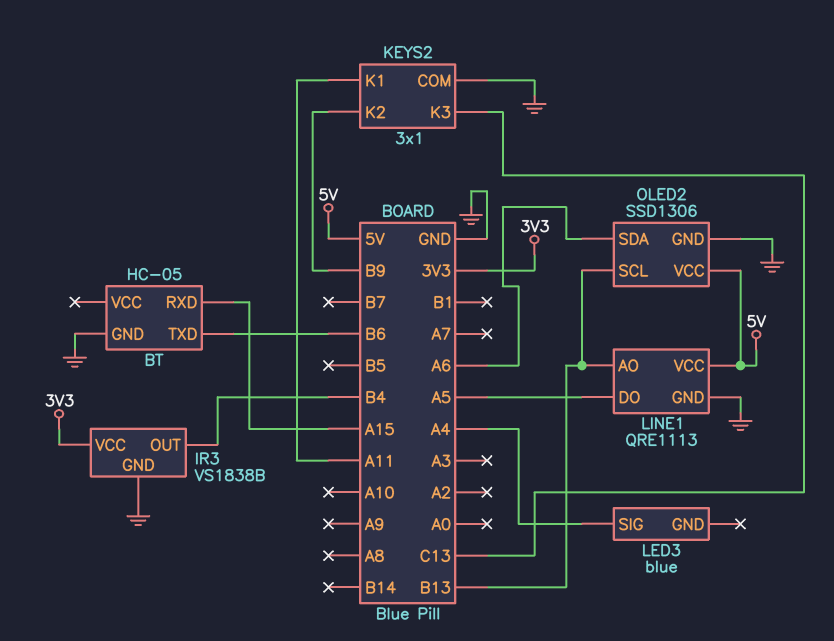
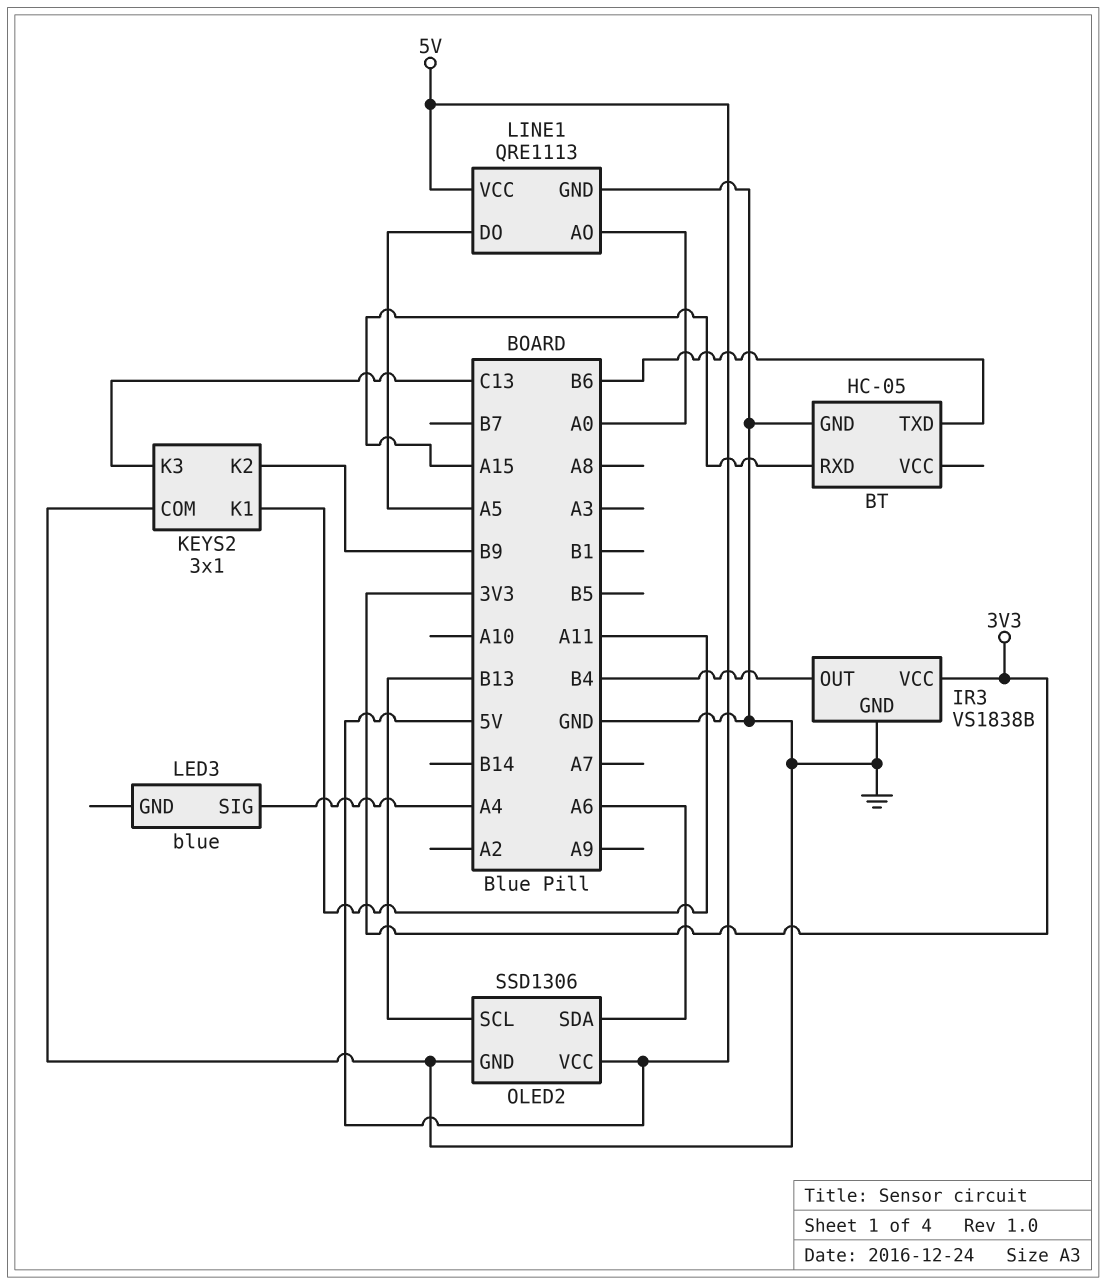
LINE1 pin AO: B13 -> A0

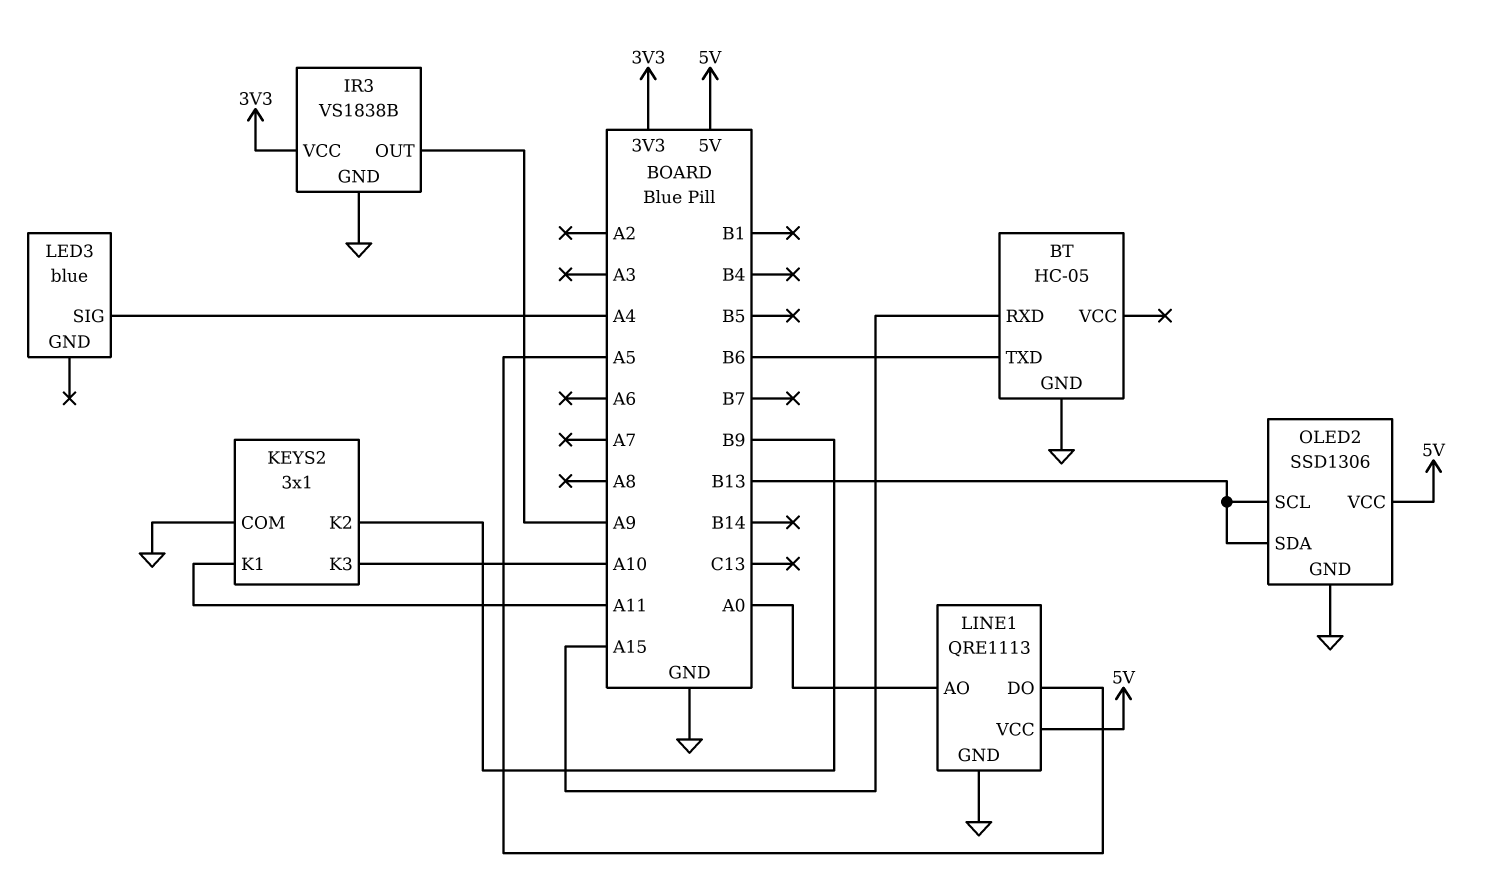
IR3 pin OUT: B4 -> A9
KEYS2 pin K3: C13 -> A10
OLED2 pin SDA: A6 -> B13

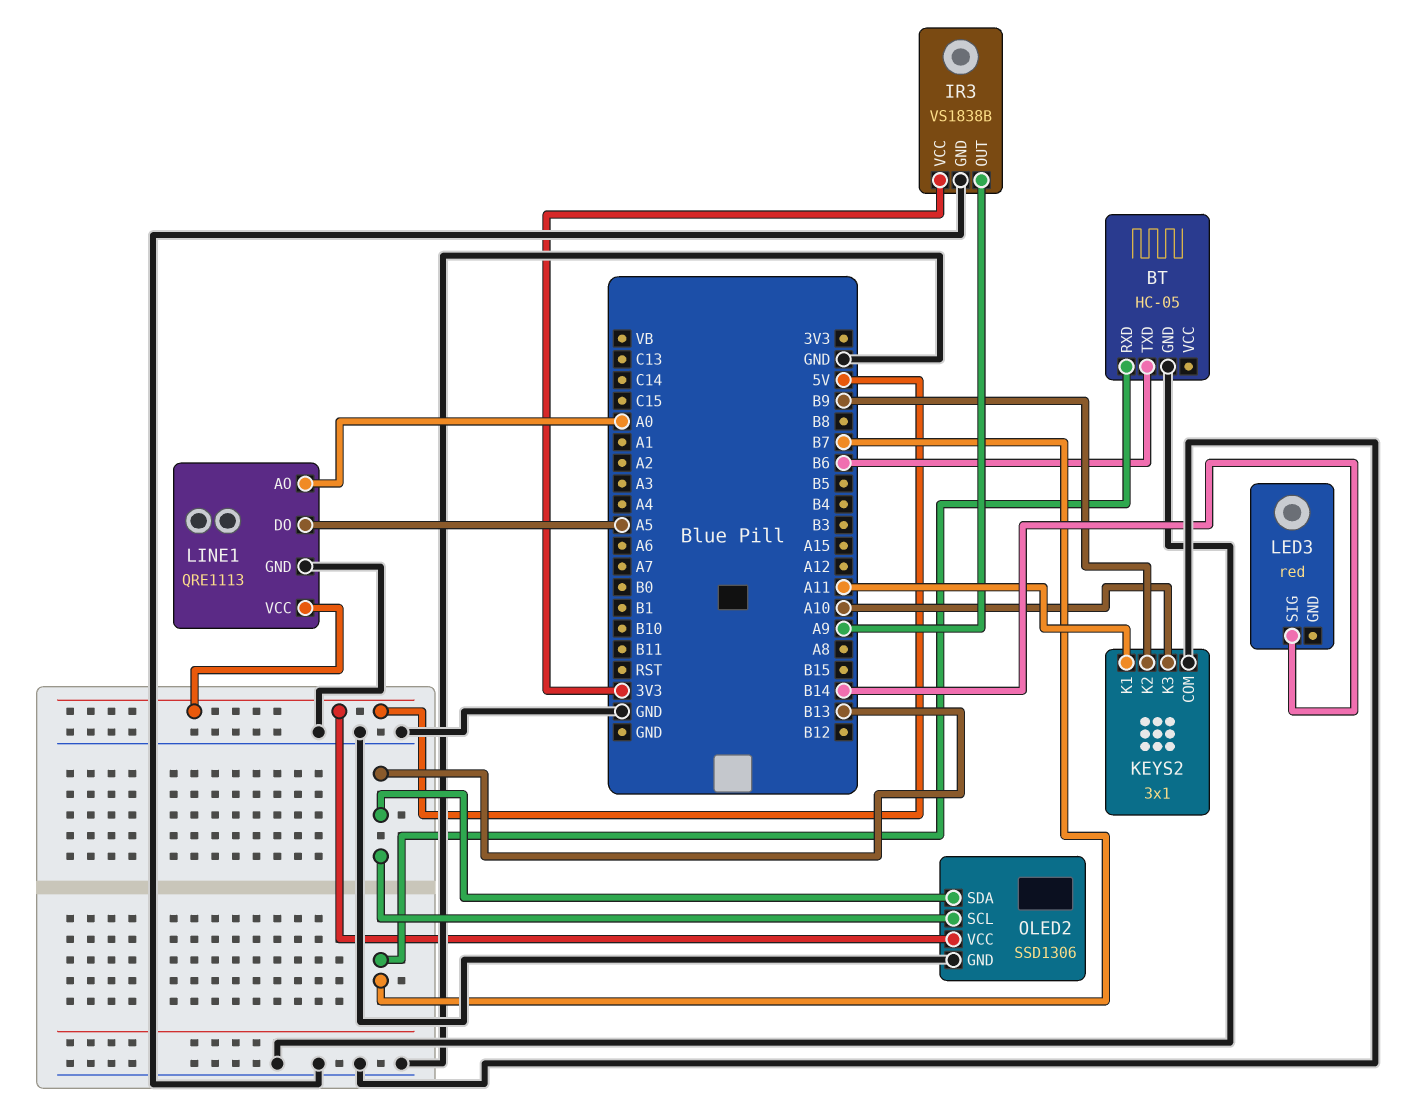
BT pin RXD: A15 -> B7
LED3: blue -> red
LED3 pin SIG: A4 -> B14

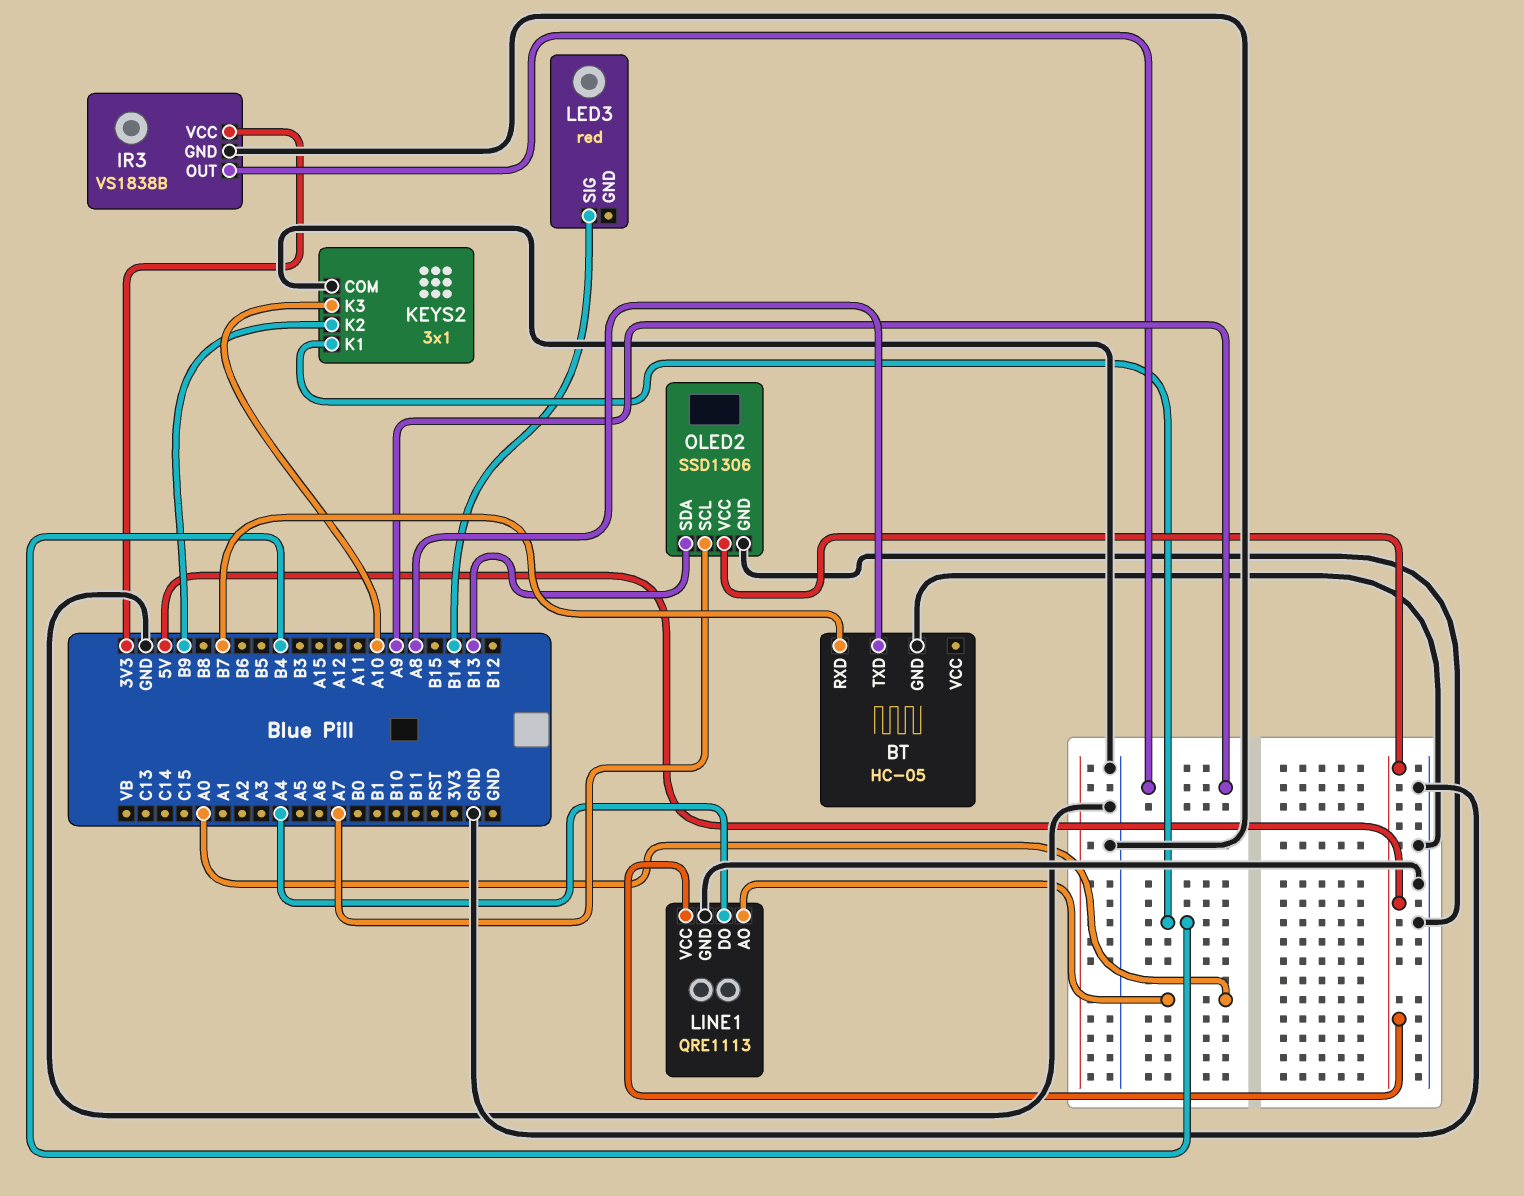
BT pin TXD: B6 -> A8
KEYS2 pin K1: A11 -> B4
LINE1 pin DO: A5 -> A4
OLED2 pin SCL: B13 -> A7

